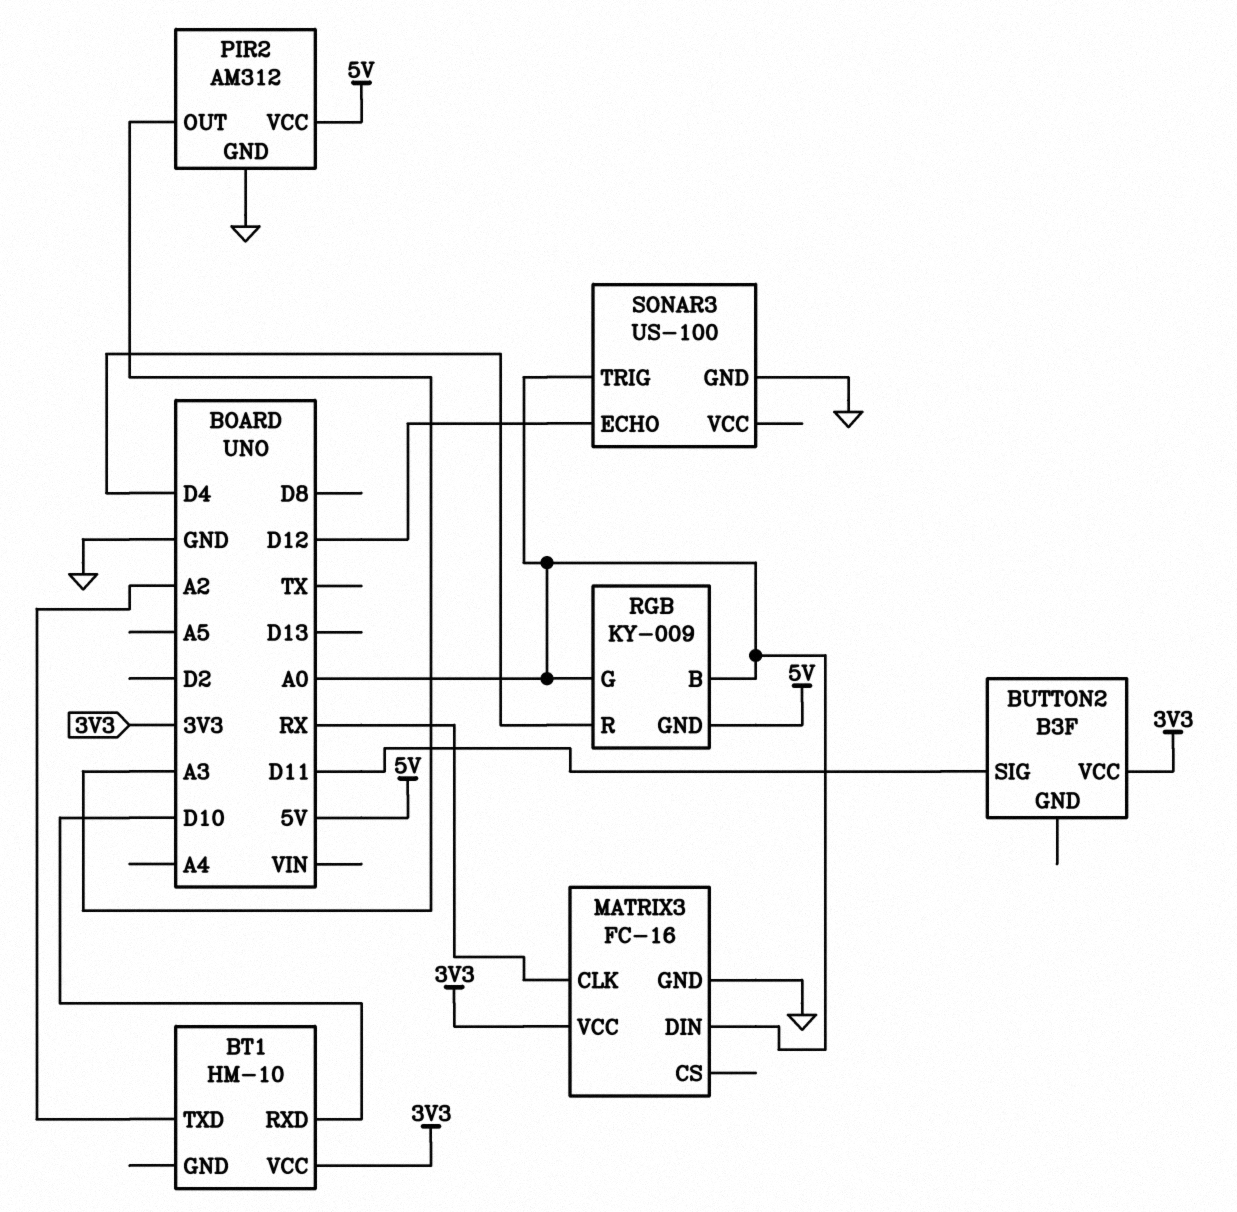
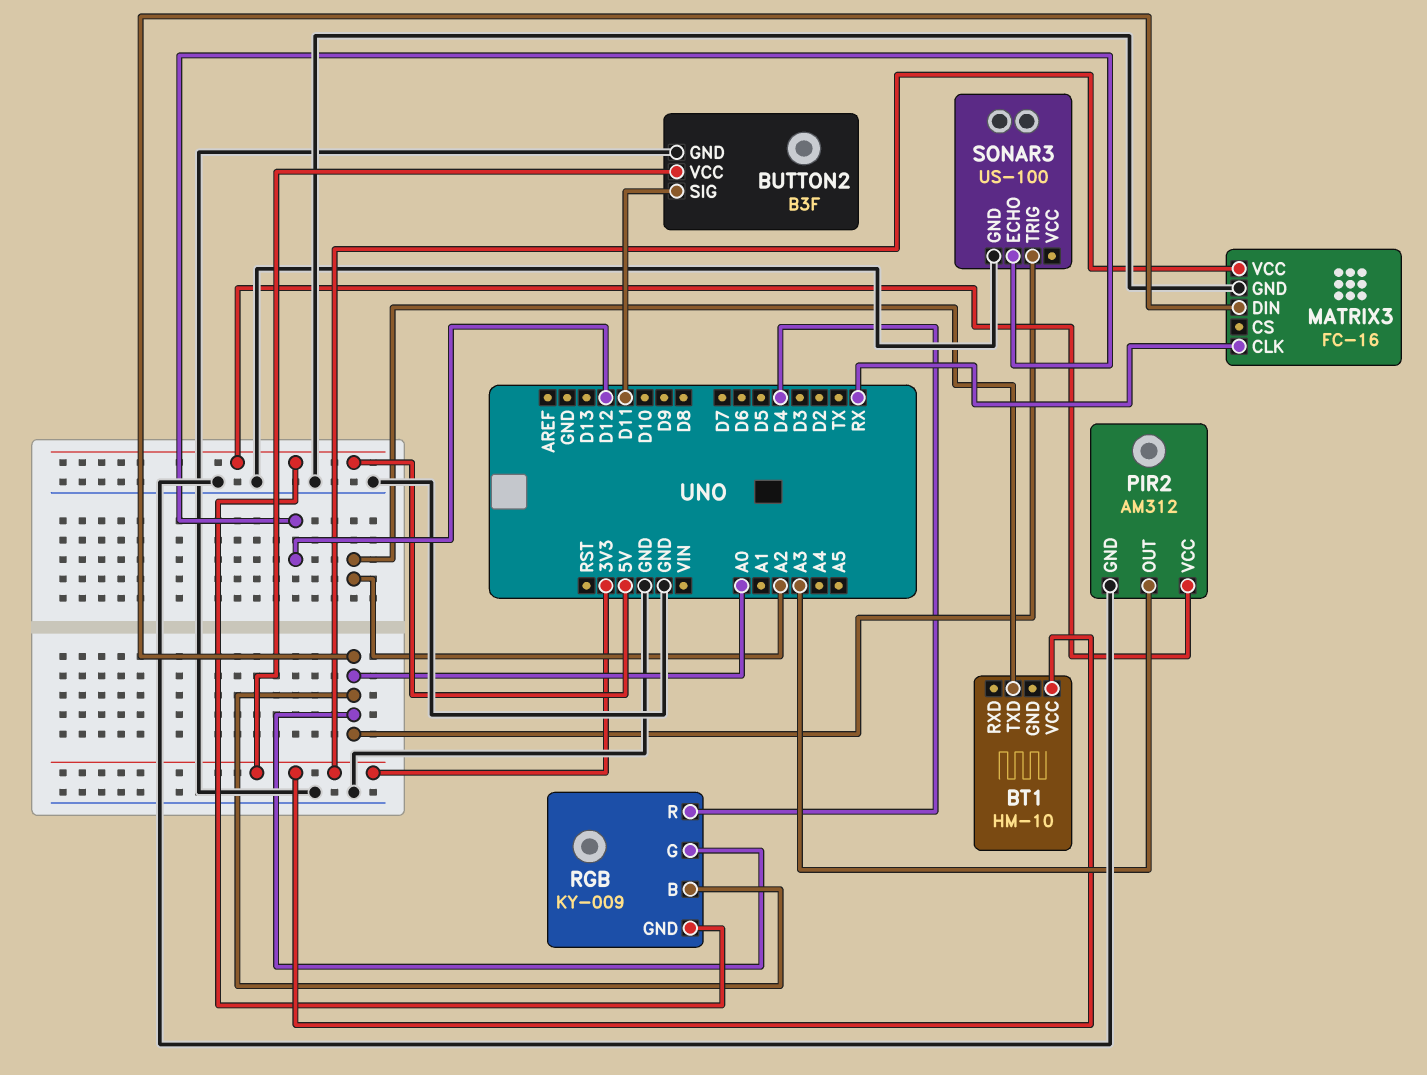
BT1 pin RXD: D10 -> none
BUTTON2 pin GND: none -> GND

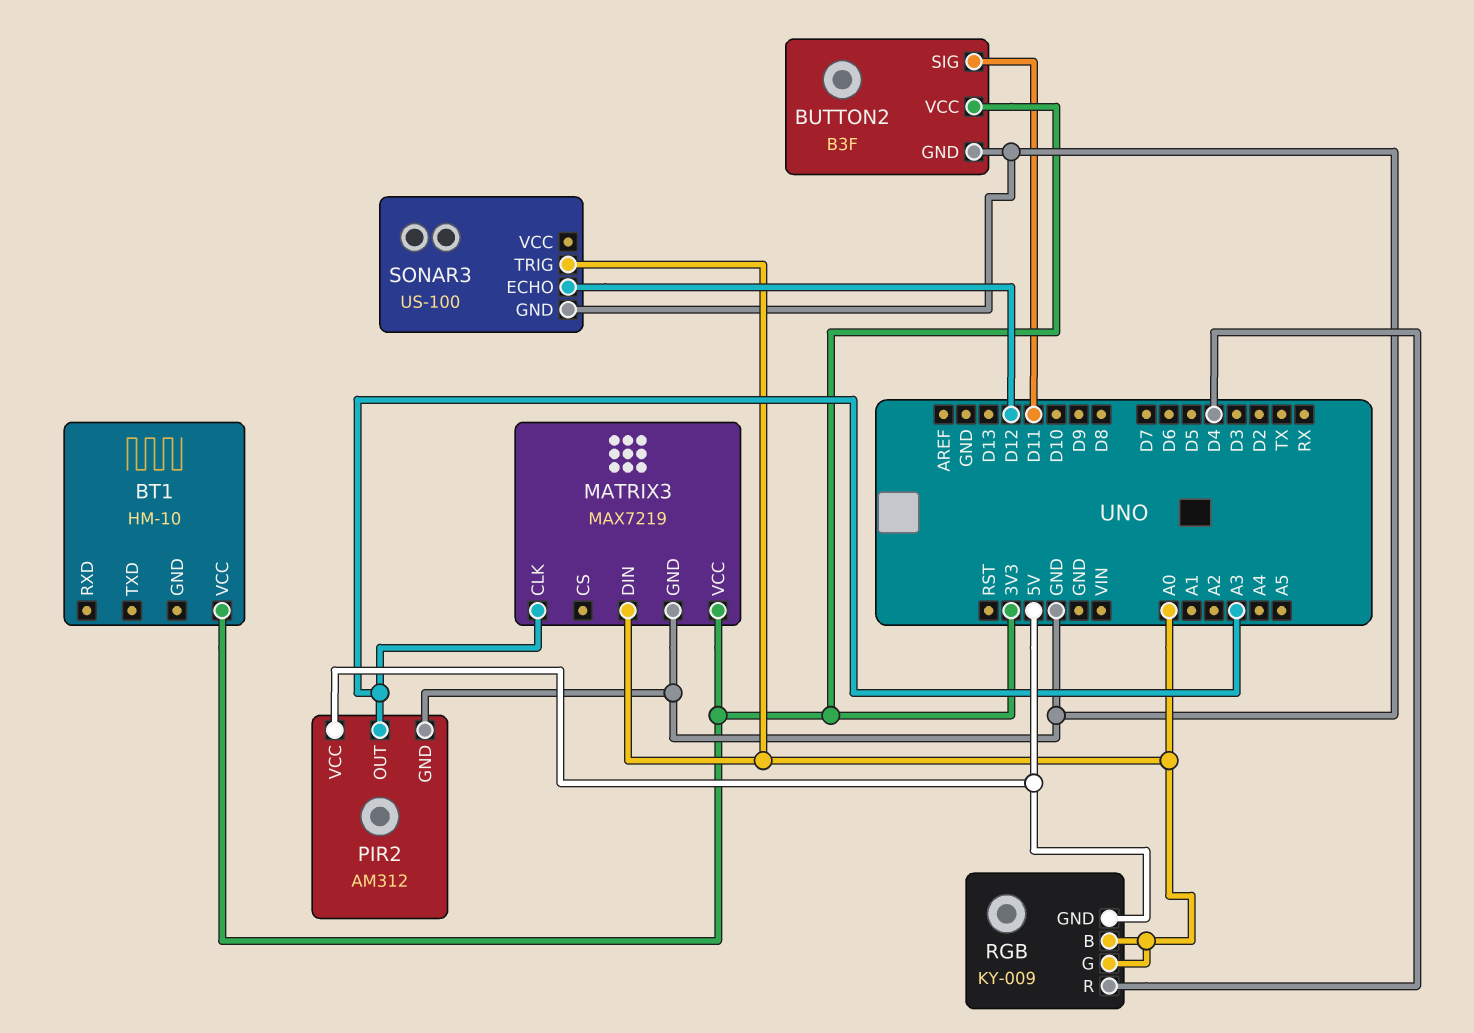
BT1 pin TXD: A2 -> none
MATRIX3: FC-16 -> MAX7219
MATRIX3 pin CLK: RX -> A3

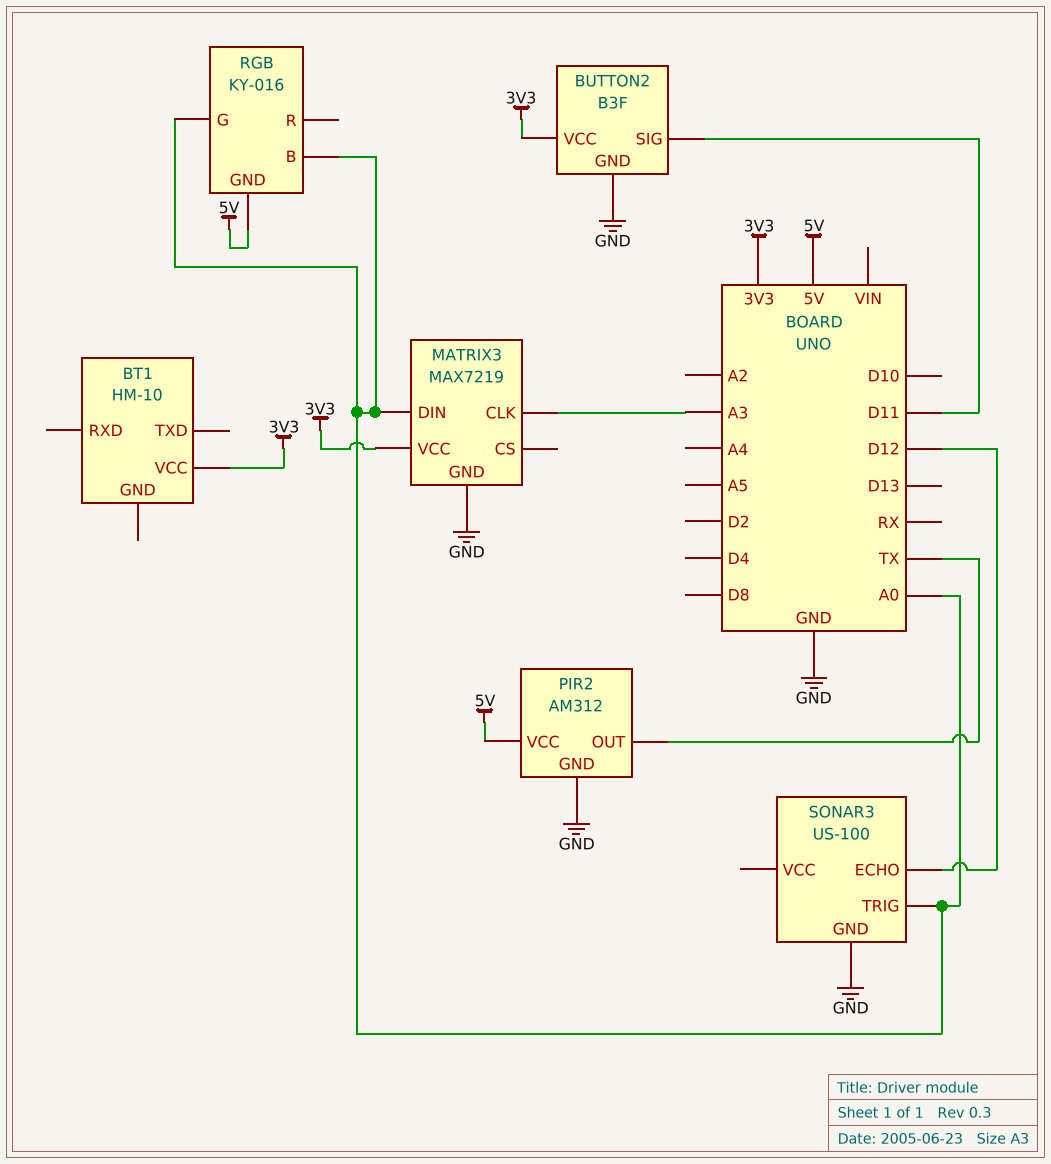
PIR2 pin OUT: A3 -> TX
RGB: KY-009 -> KY-016
RGB pin R: D4 -> none

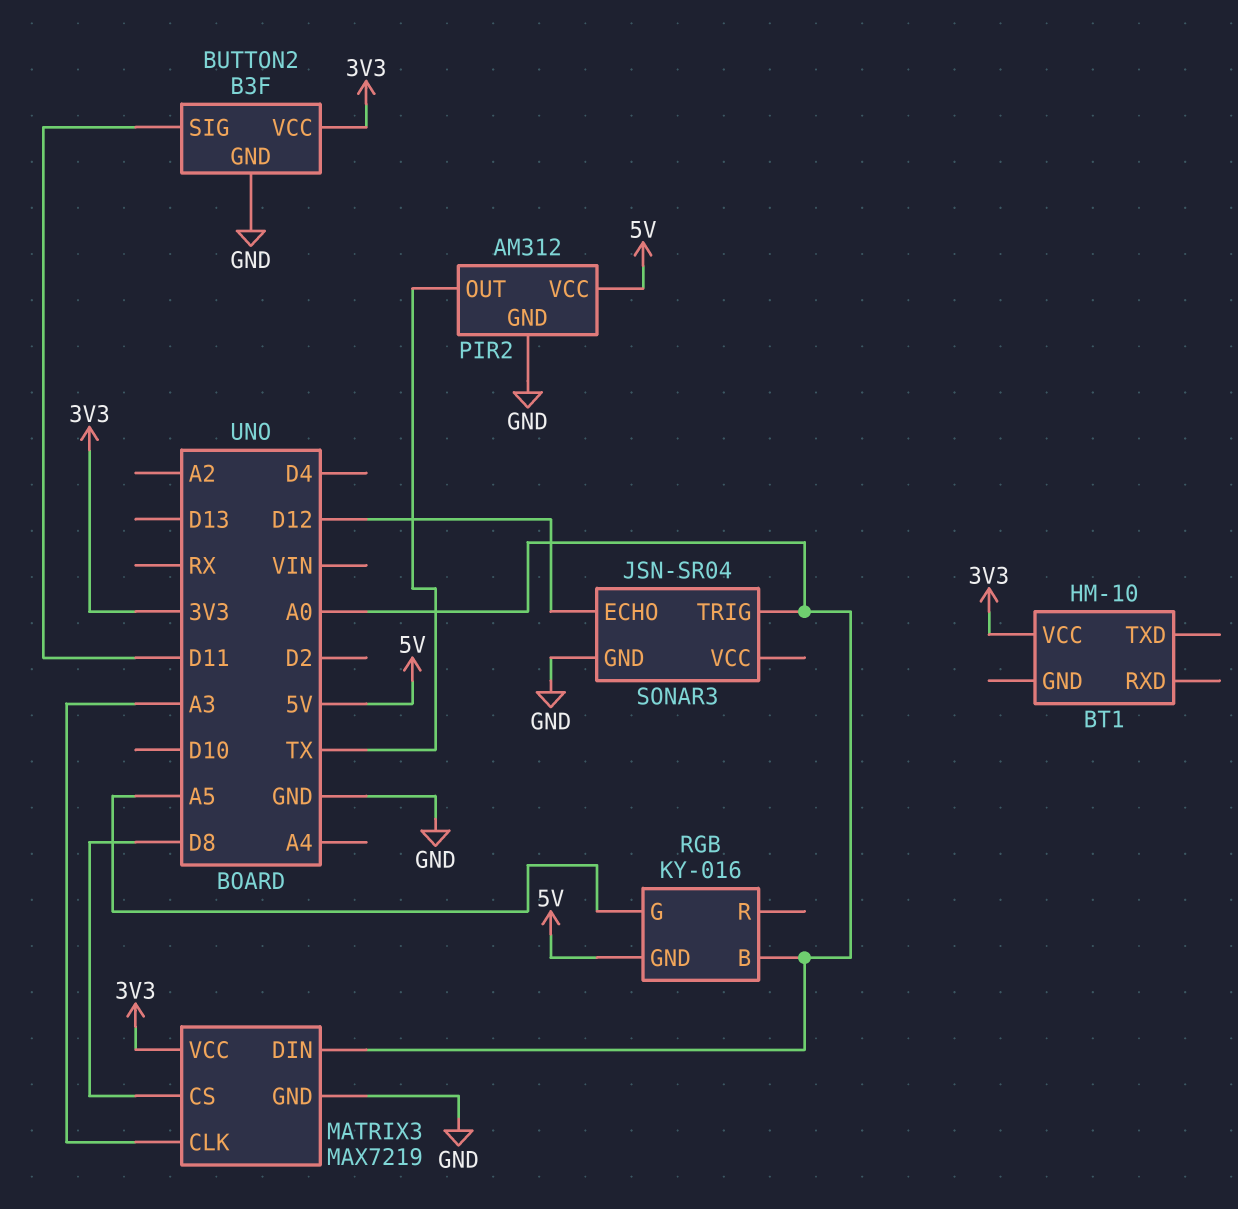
MATRIX3 pin CS: none -> D8
RGB pin G: A0 -> A5
SONAR3: US-100 -> JSN-SR04

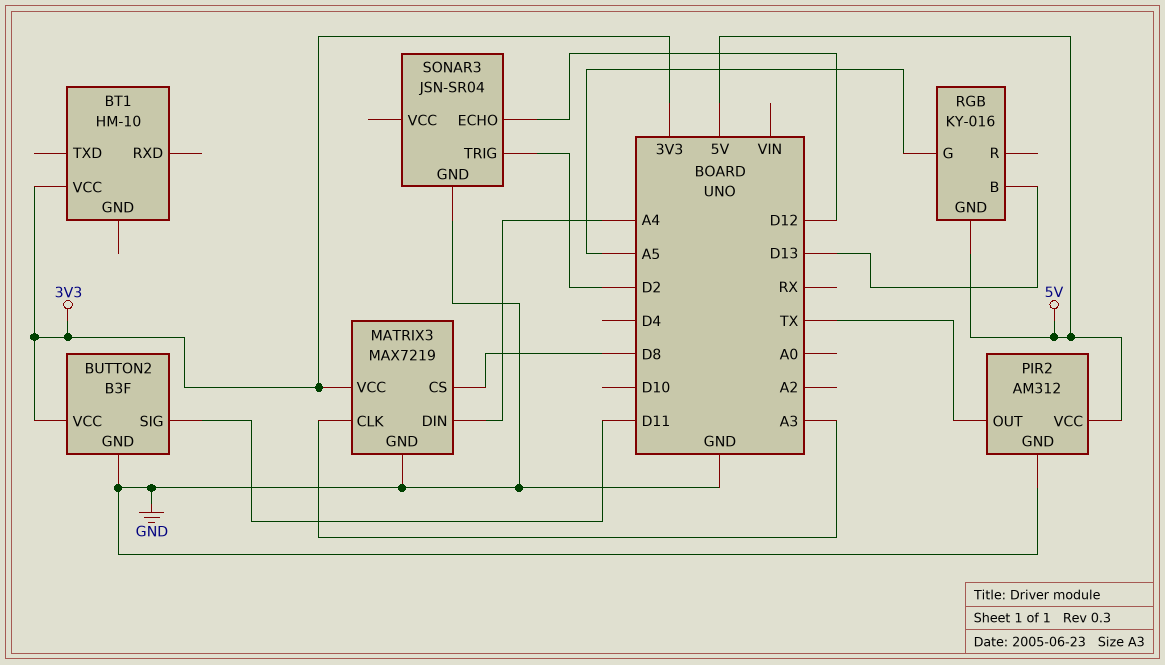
MATRIX3 pin DIN: A0 -> A4
RGB pin B: A0 -> D13
SONAR3 pin TRIG: A0 -> D2

